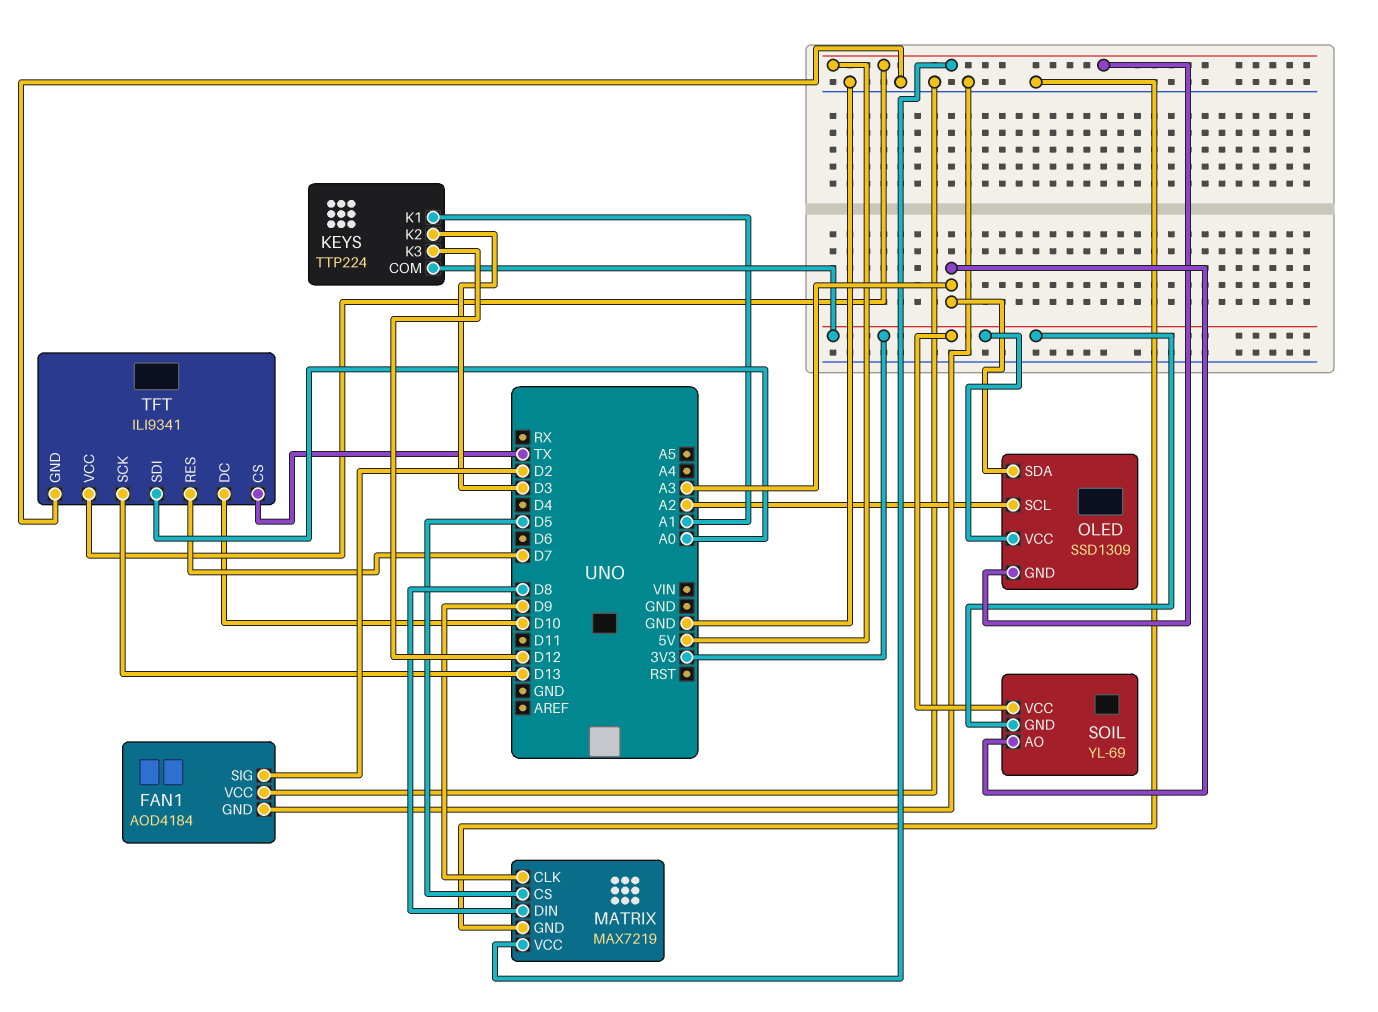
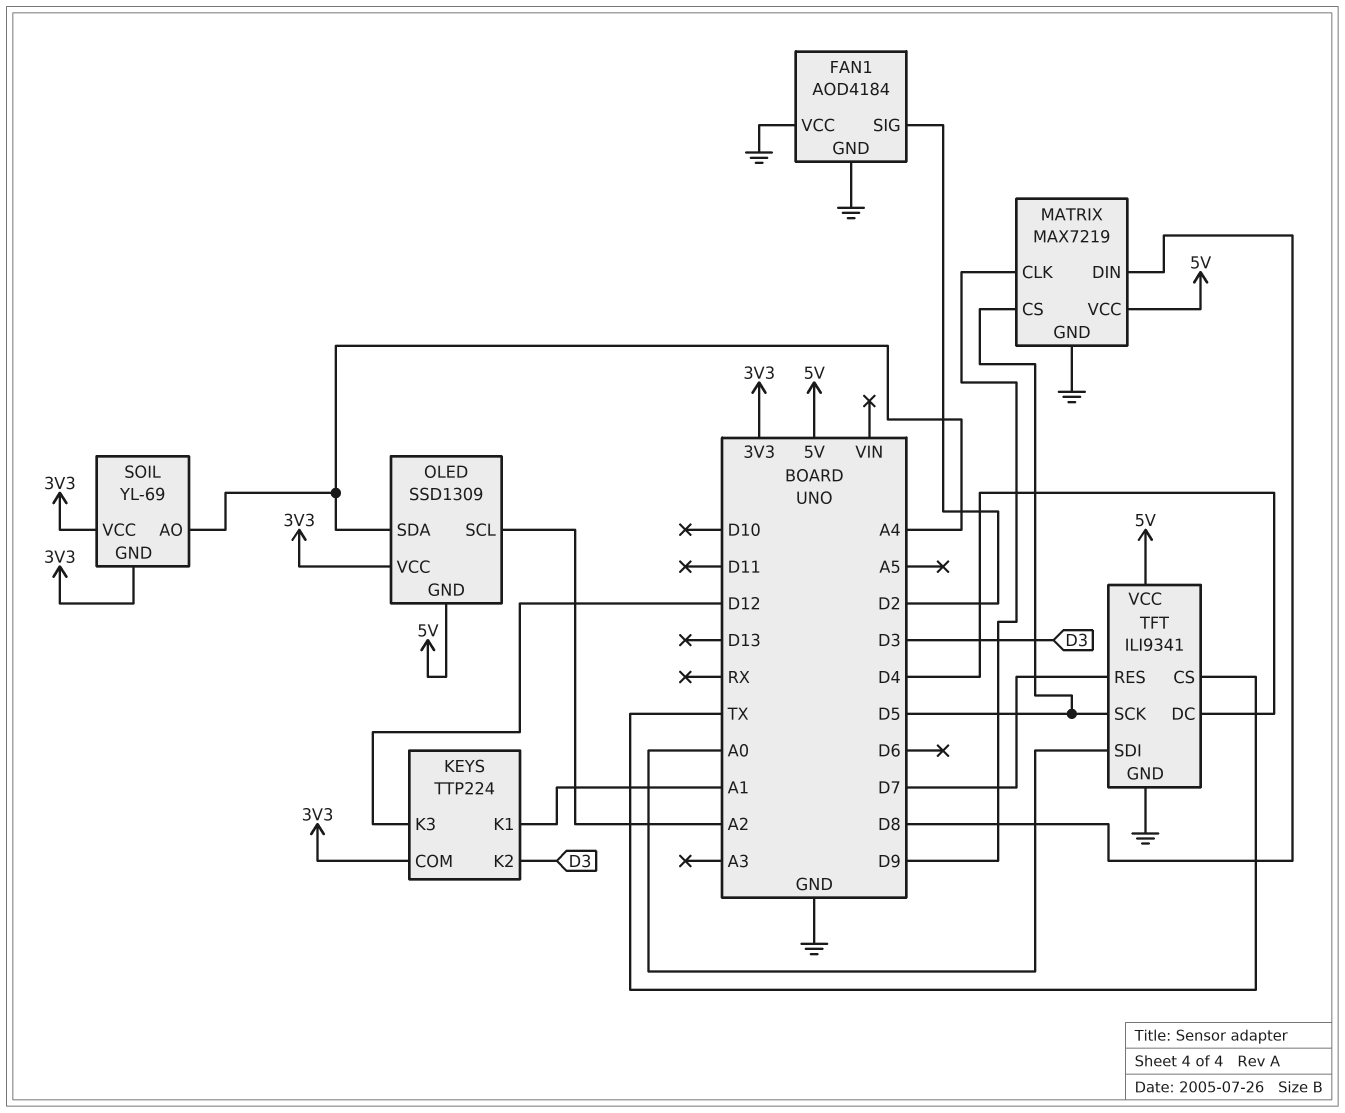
OLED pin SDA: A3 -> A4
SOIL pin AO: A3 -> A4
TFT pin DC: D10 -> D4
TFT pin SCK: D13 -> D5

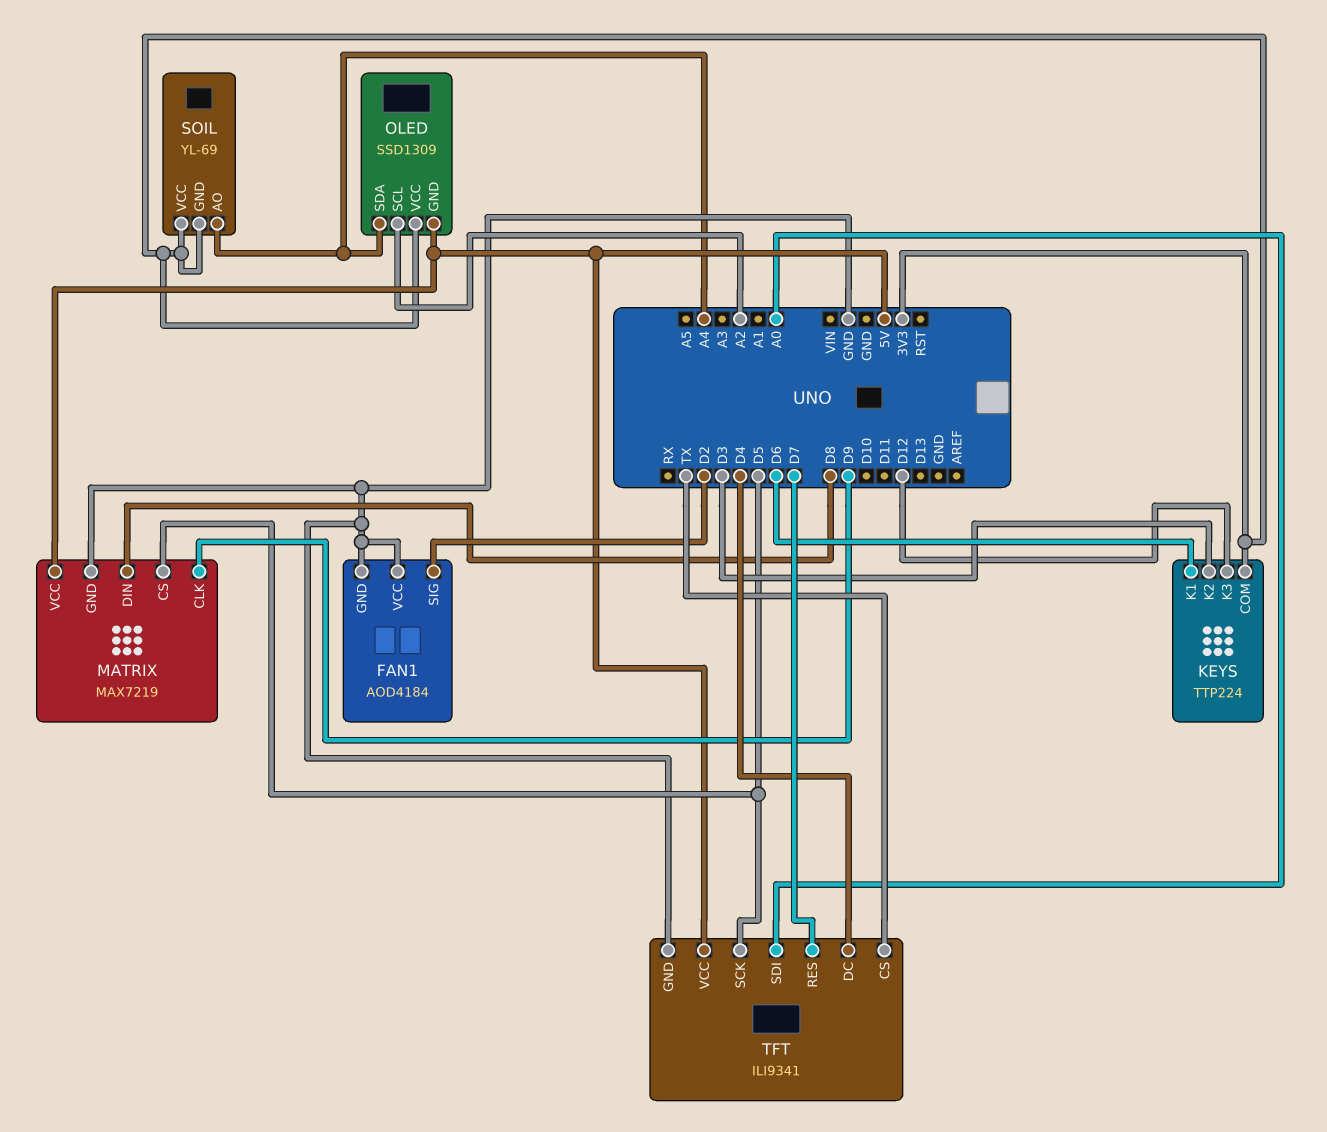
KEYS pin K1: A1 -> D6

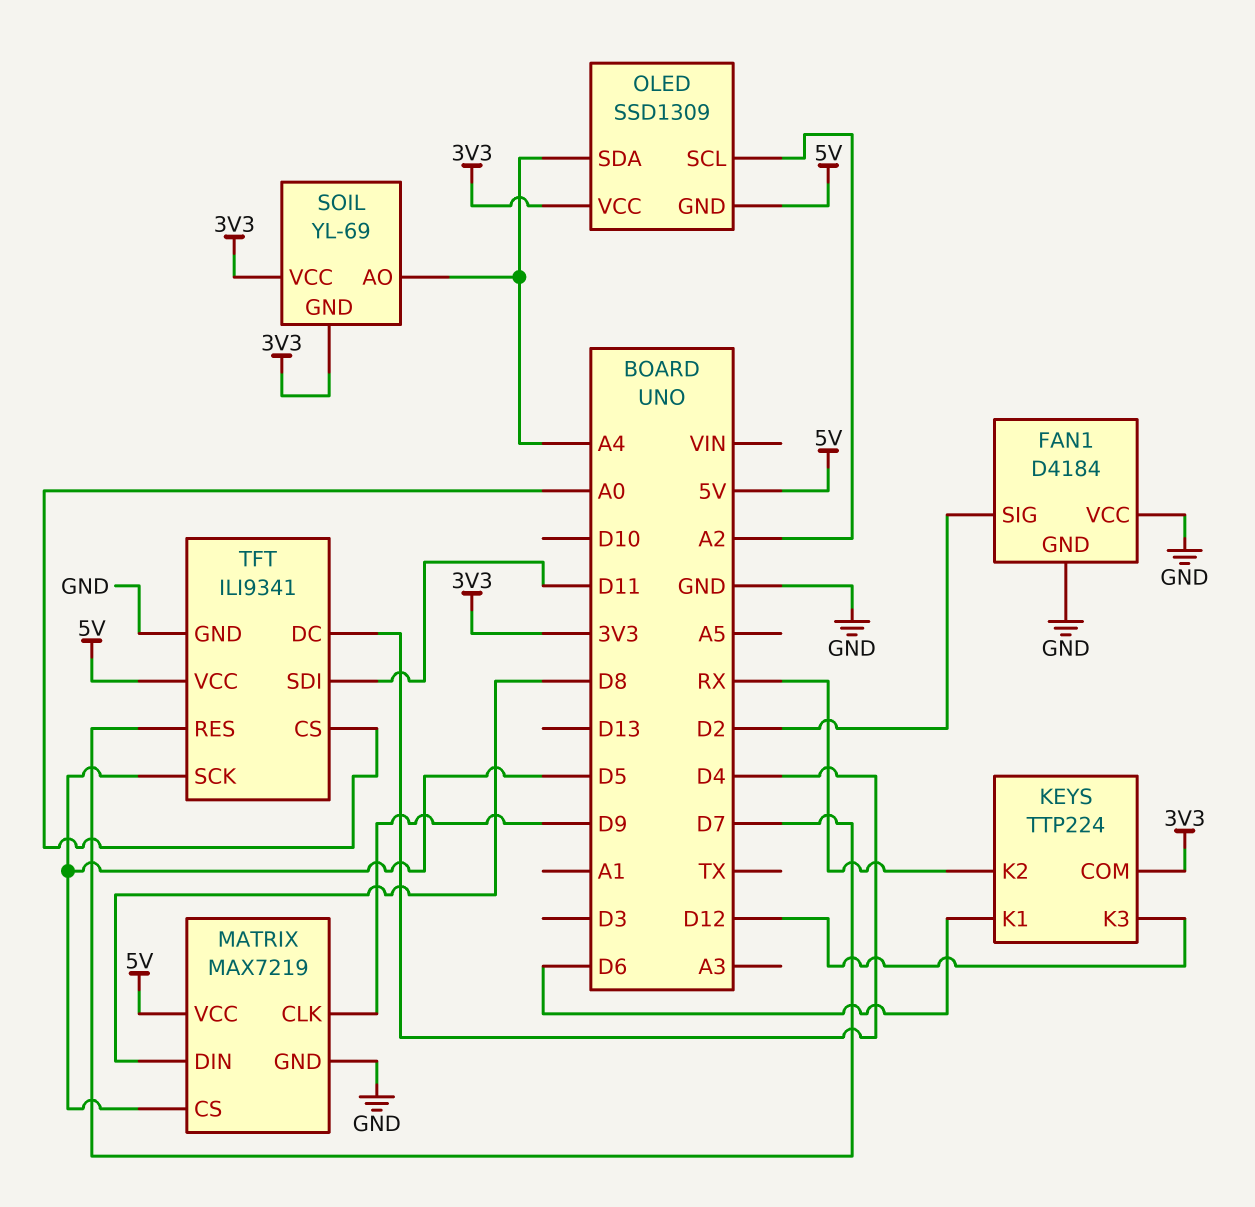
FAN1: AOD4184 -> D4184
KEYS pin K2: D3 -> RX
TFT pin CS: TX -> A0
TFT pin SDI: A0 -> D11

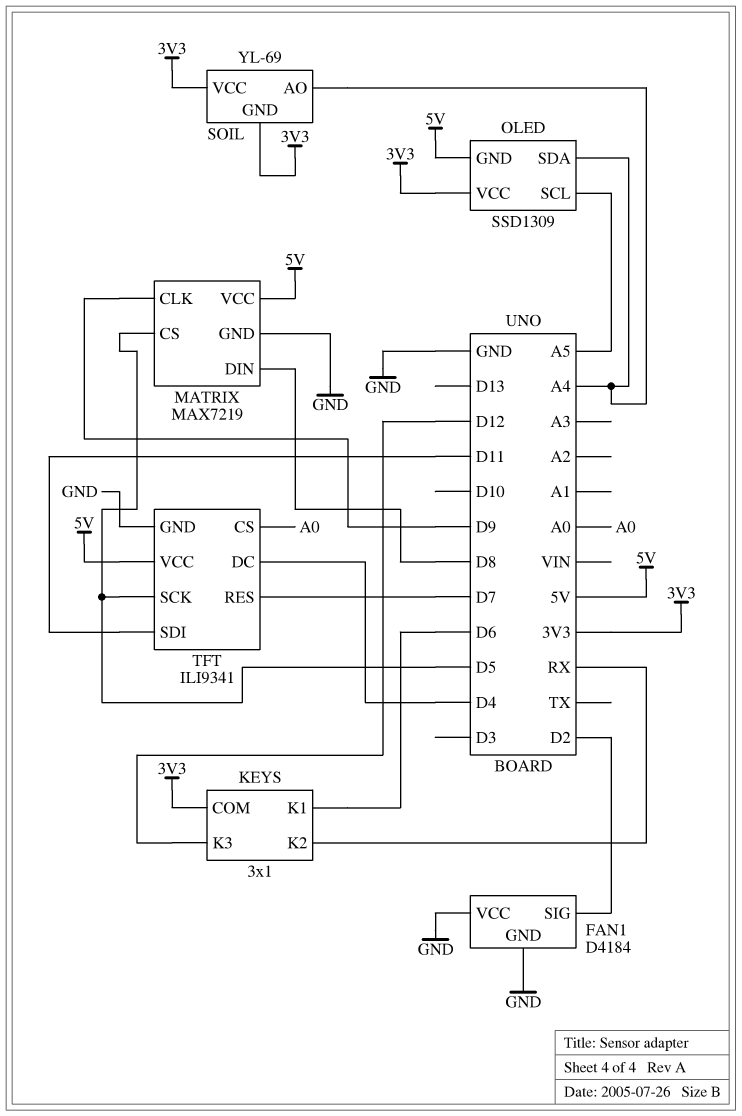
KEYS: TTP224 -> 3x1
OLED pin SCL: A2 -> A5

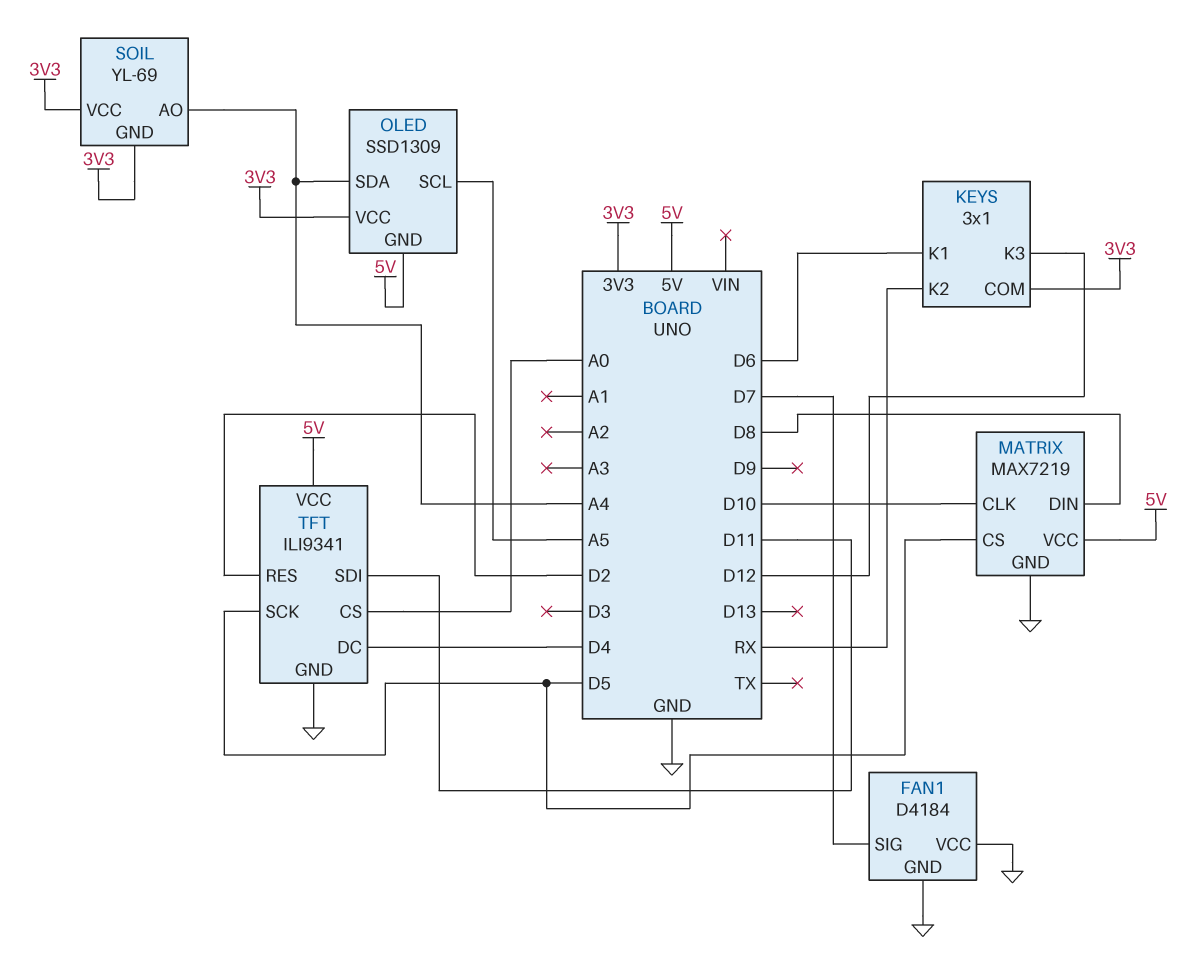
FAN1 pin SIG: D2 -> D7
MATRIX pin CLK: D9 -> D10
TFT pin RES: D7 -> D2

